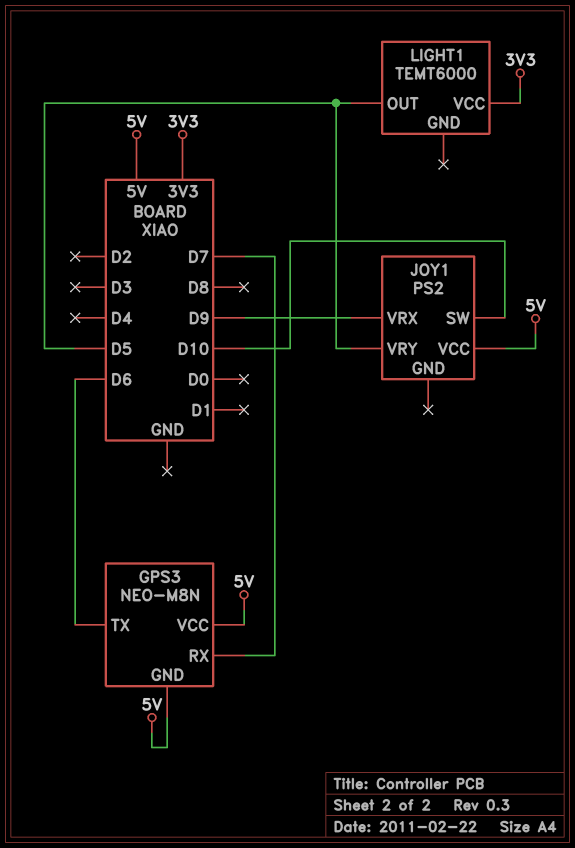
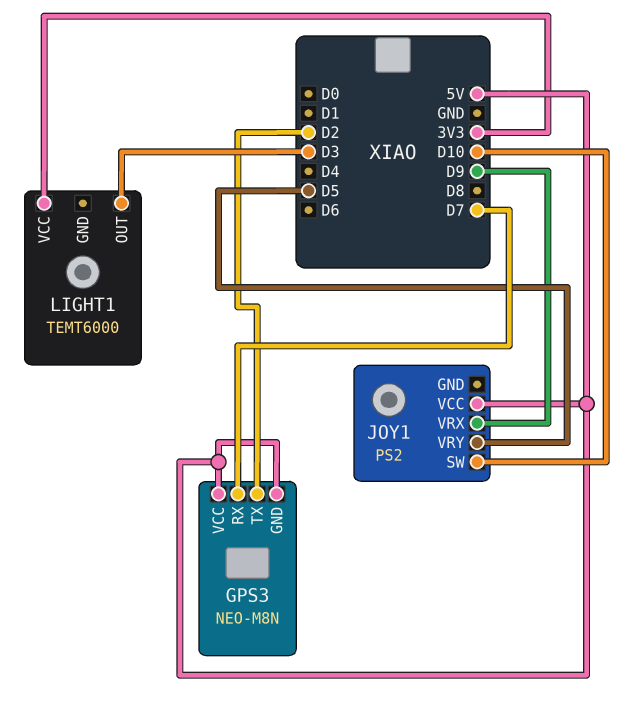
GPS3 pin TX: D6 -> D2
LIGHT1 pin OUT: D5 -> D3

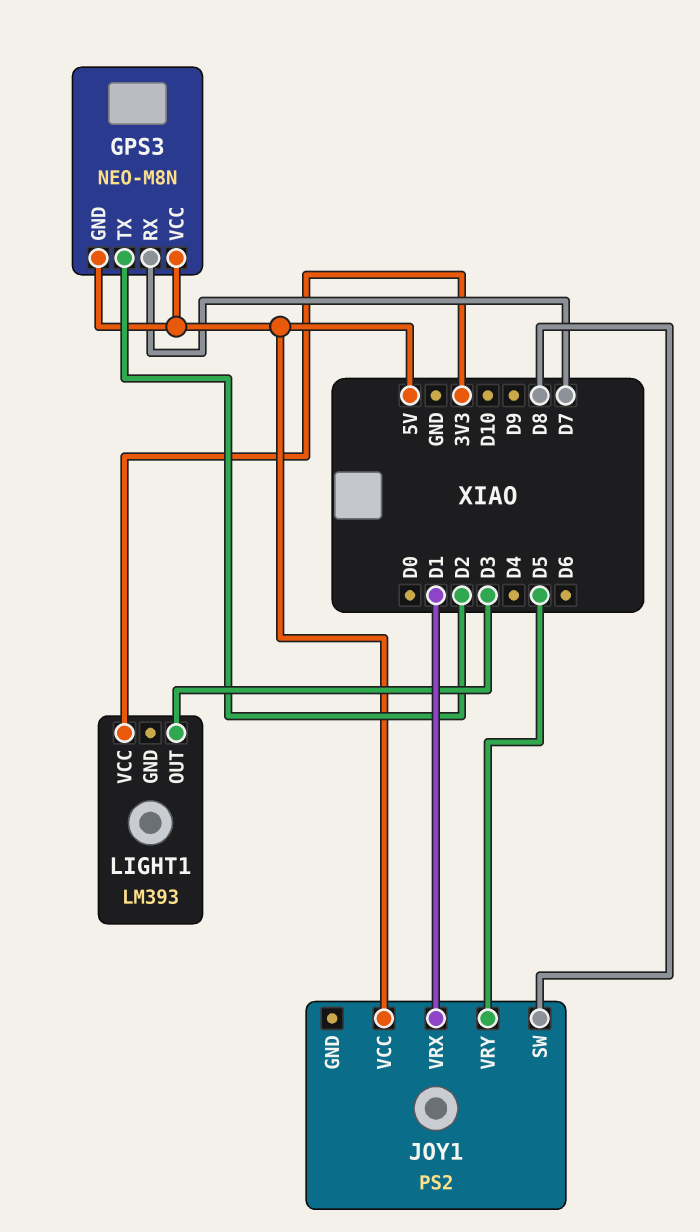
JOY1 pin SW: D10 -> D8
JOY1 pin VRX: D9 -> D1
LIGHT1: TEMT6000 -> LM393

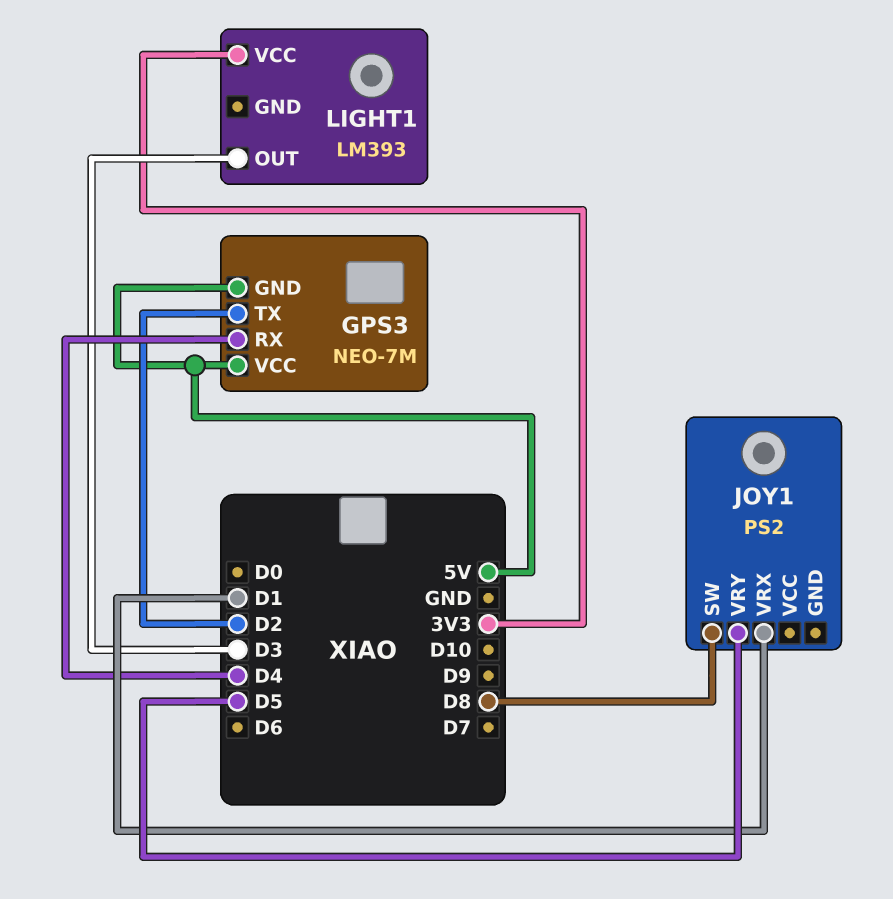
GPS3: NEO-M8N -> NEO-7M
GPS3 pin RX: D7 -> D4
JOY1 pin VCC: 5V -> none

